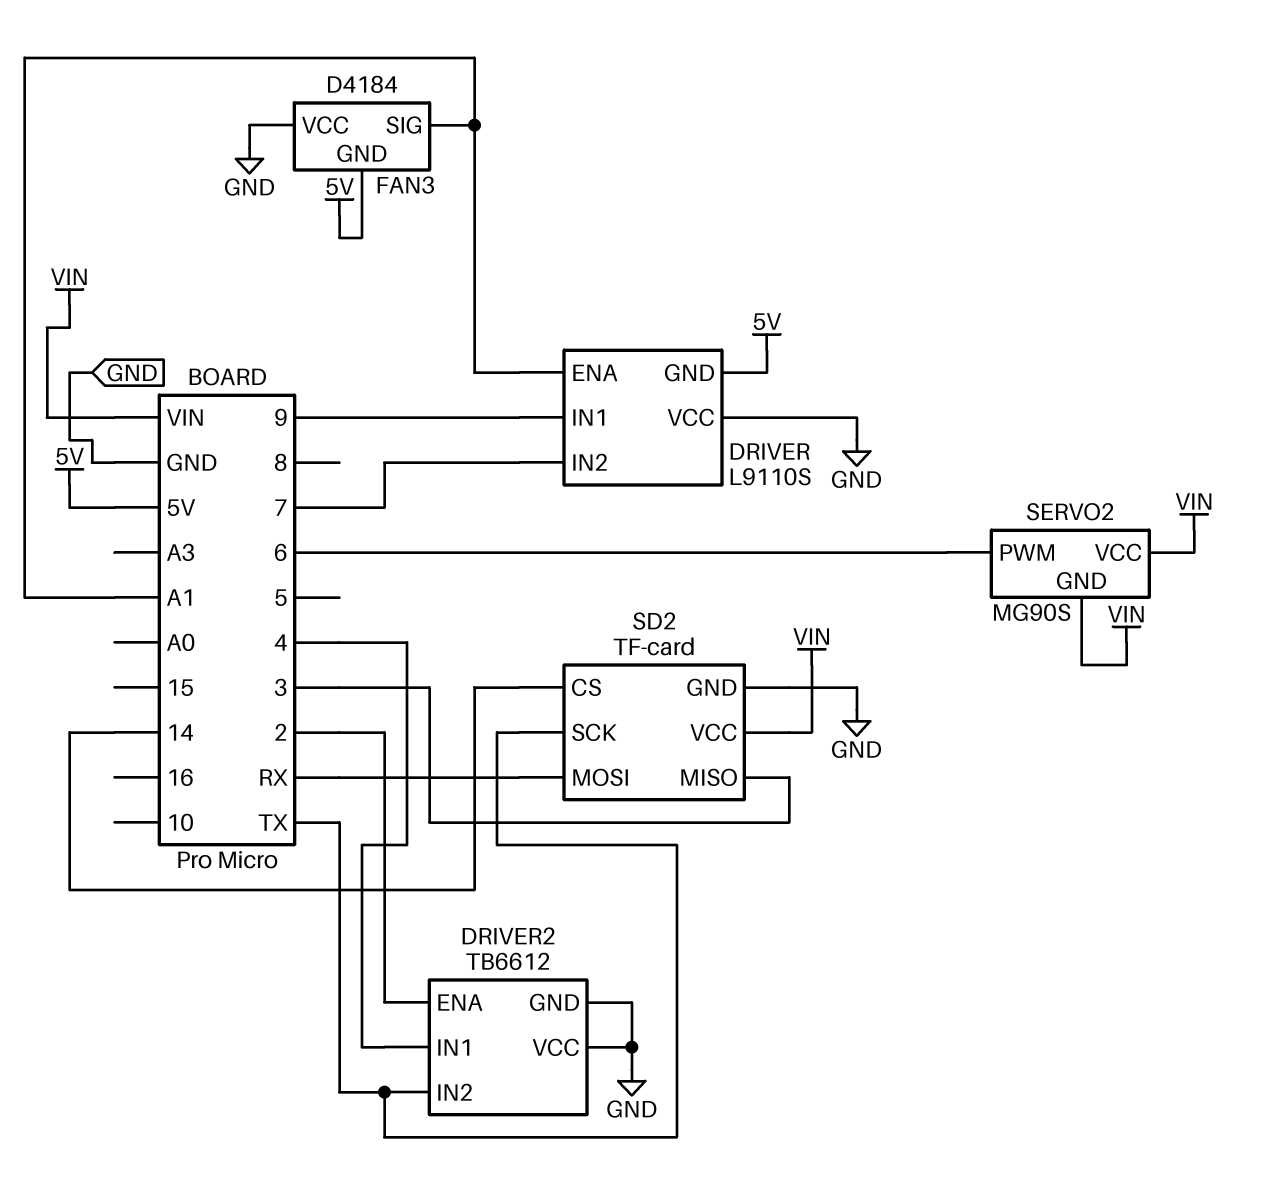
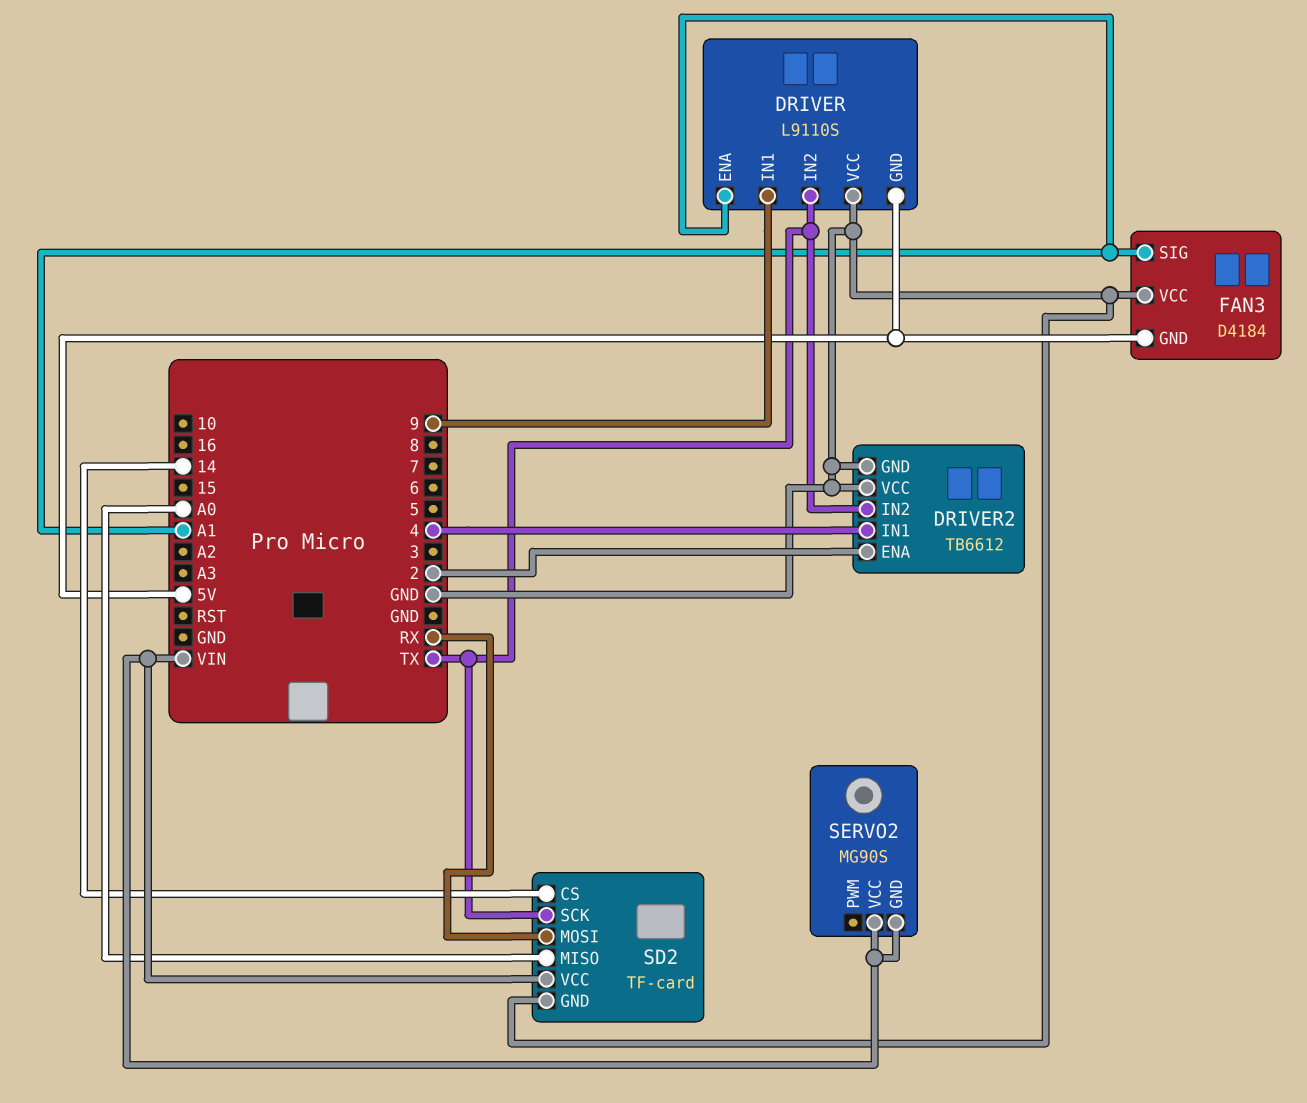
DRIVER pin IN2: 7 -> TX
SD2 pin MISO: 3 -> A0
SERVO2 pin PWM: 6 -> none

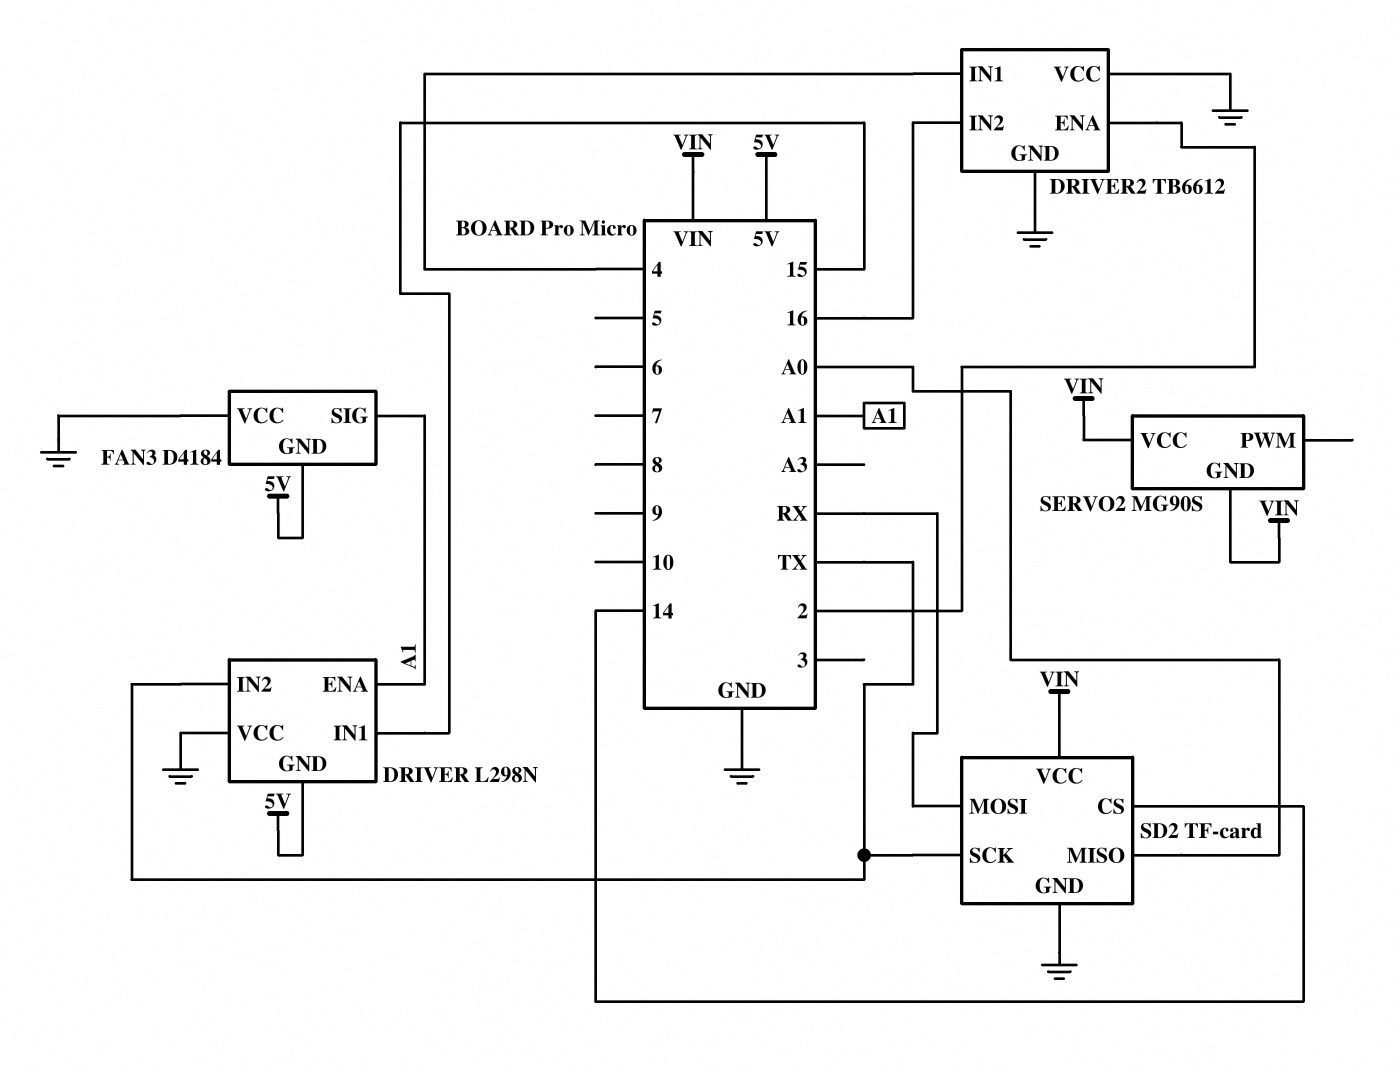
DRIVER: L9110S -> L298N
DRIVER pin IN1: 9 -> 15
DRIVER2 pin IN2: TX -> 16

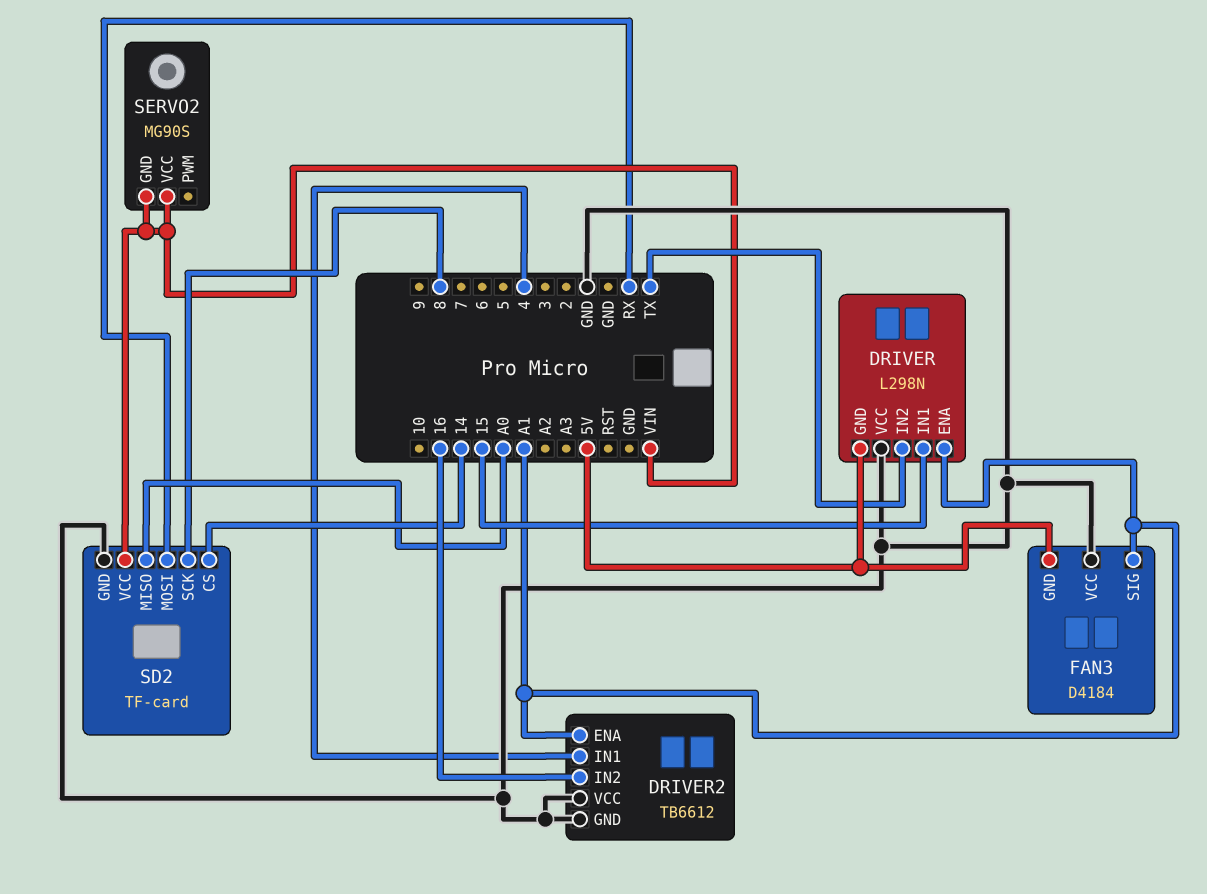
DRIVER2 pin ENA: 2 -> A1
SD2 pin SCK: TX -> 8

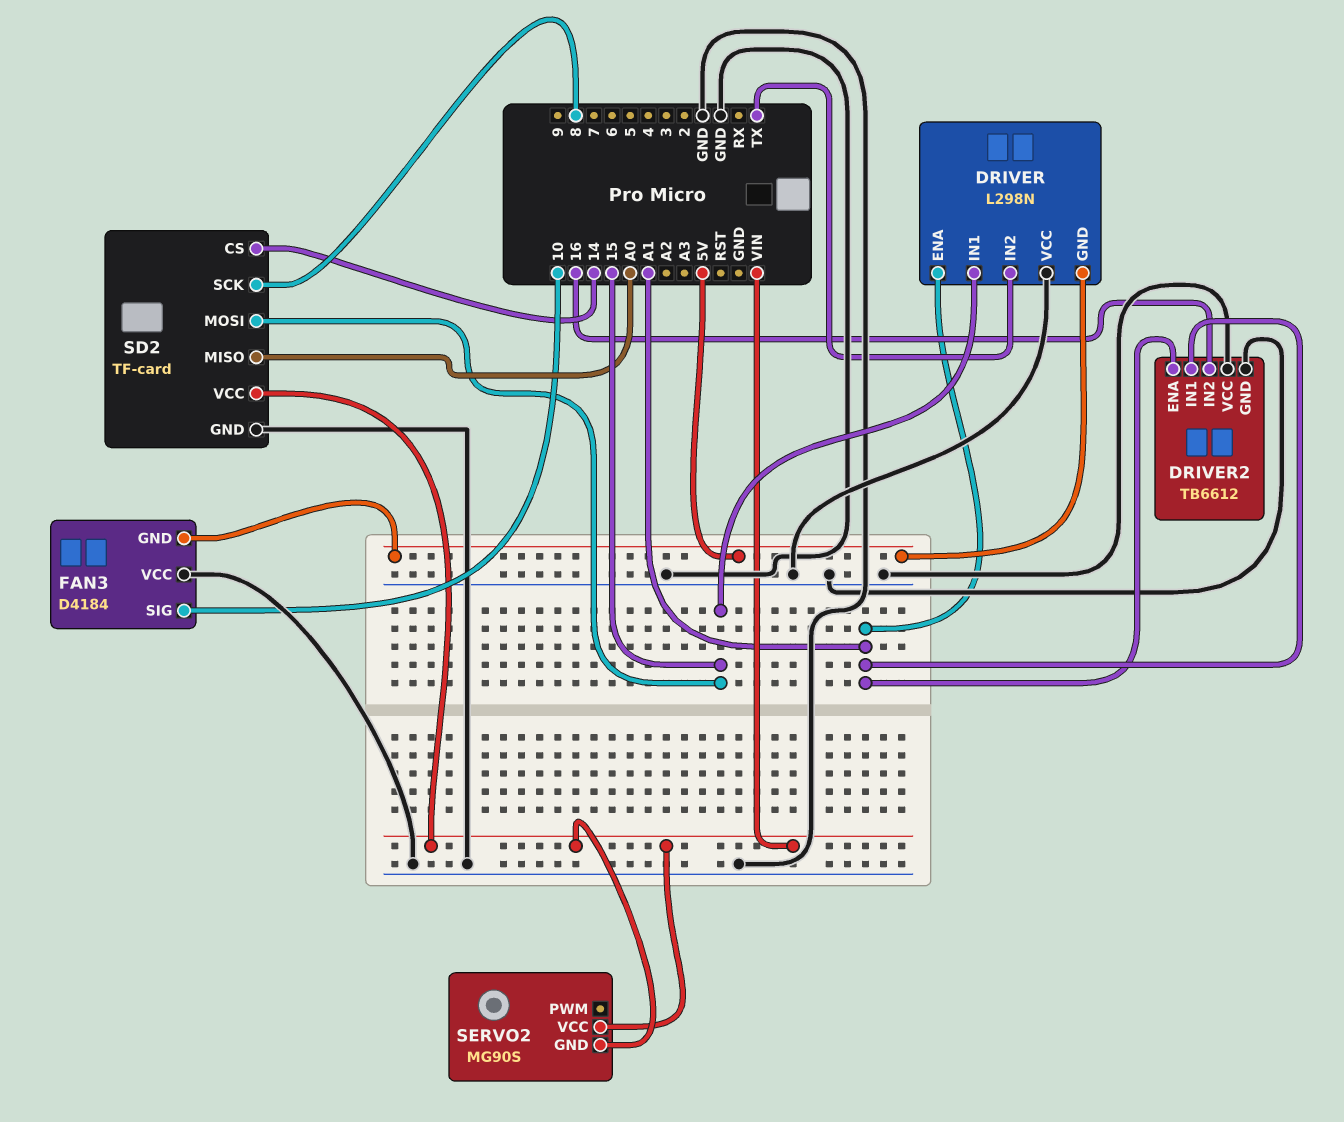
DRIVER2 pin IN1: 4 -> A1
FAN3 pin SIG: A1 -> 10
SD2 pin MOSI: RX -> 15

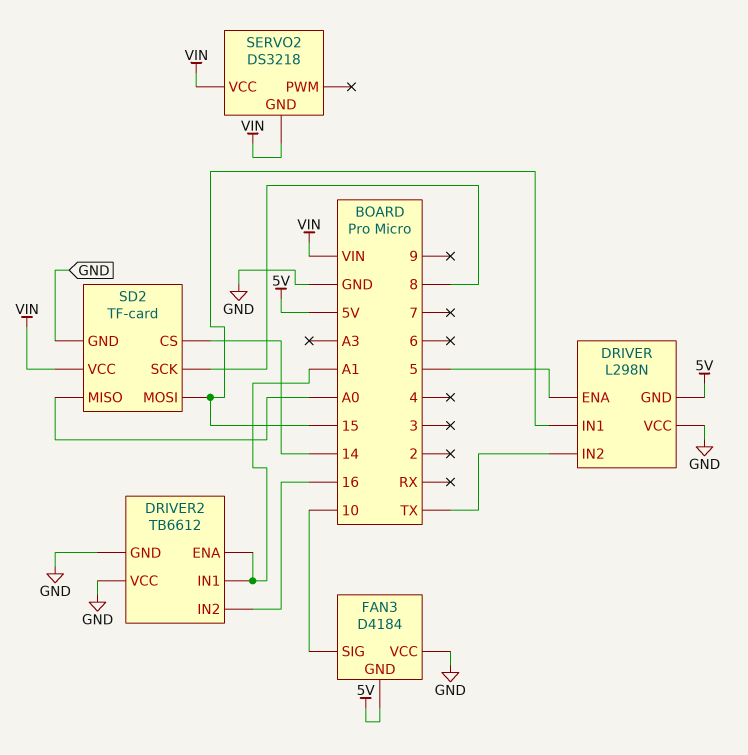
DRIVER pin ENA: A1 -> 5
SERVO2: MG90S -> DS3218

